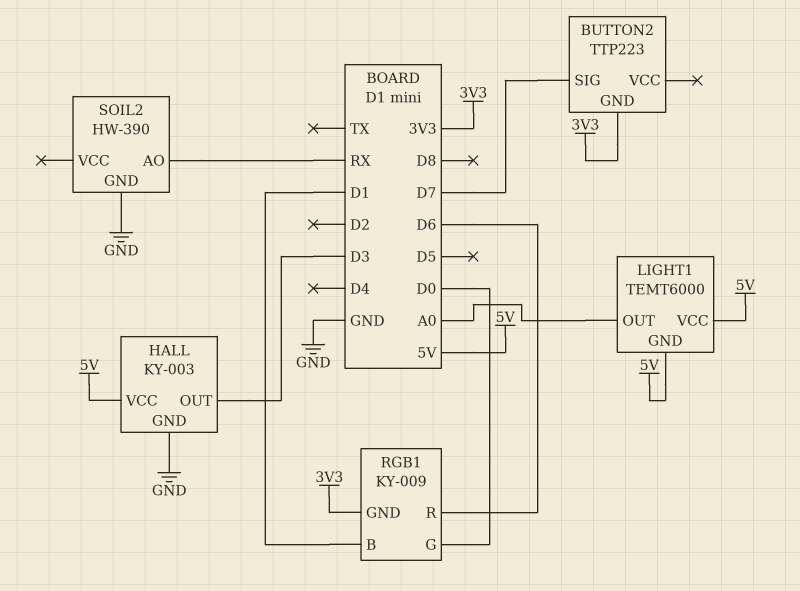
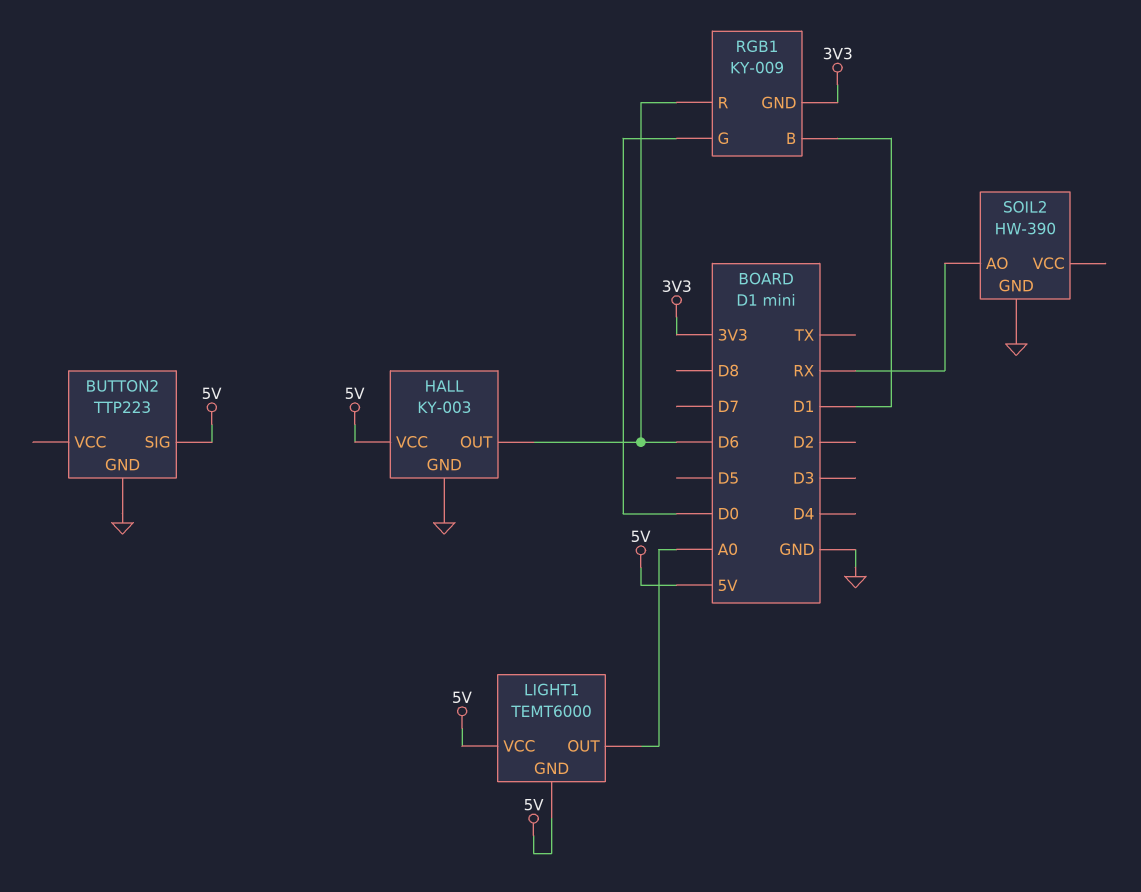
BUTTON2 pin GND: 3V3 -> GND
BUTTON2 pin SIG: D7 -> 5V
HALL pin OUT: D3 -> D6

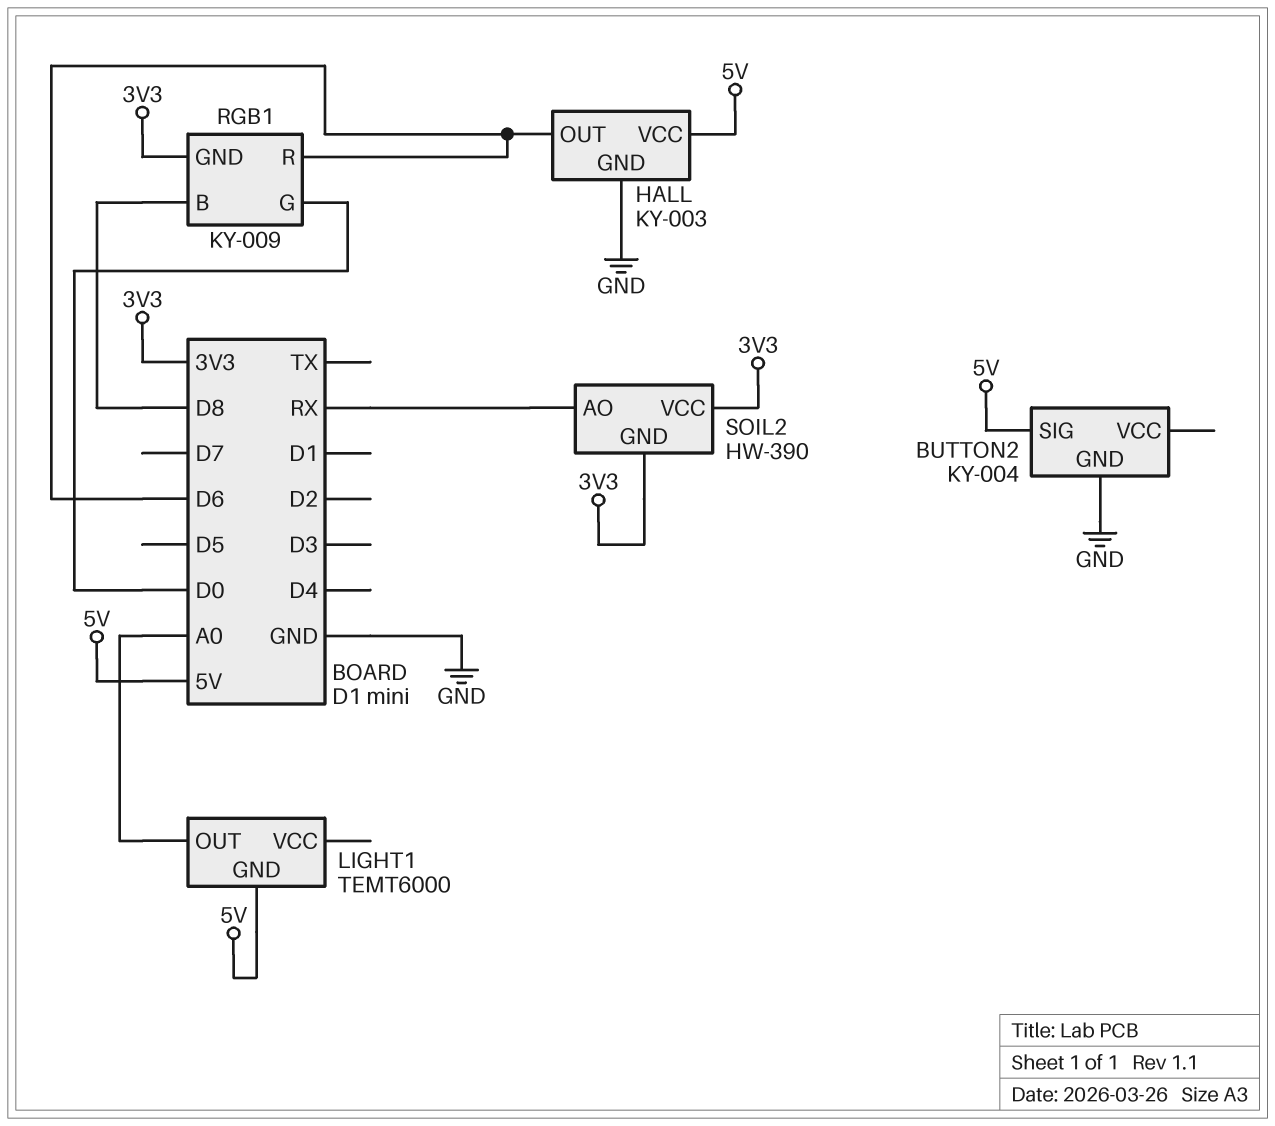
BUTTON2: TTP223 -> KY-004
LIGHT1 pin VCC: 5V -> none
RGB1 pin B: D1 -> D8
SOIL2 pin GND: GND -> 3V3
SOIL2 pin VCC: none -> 3V3

